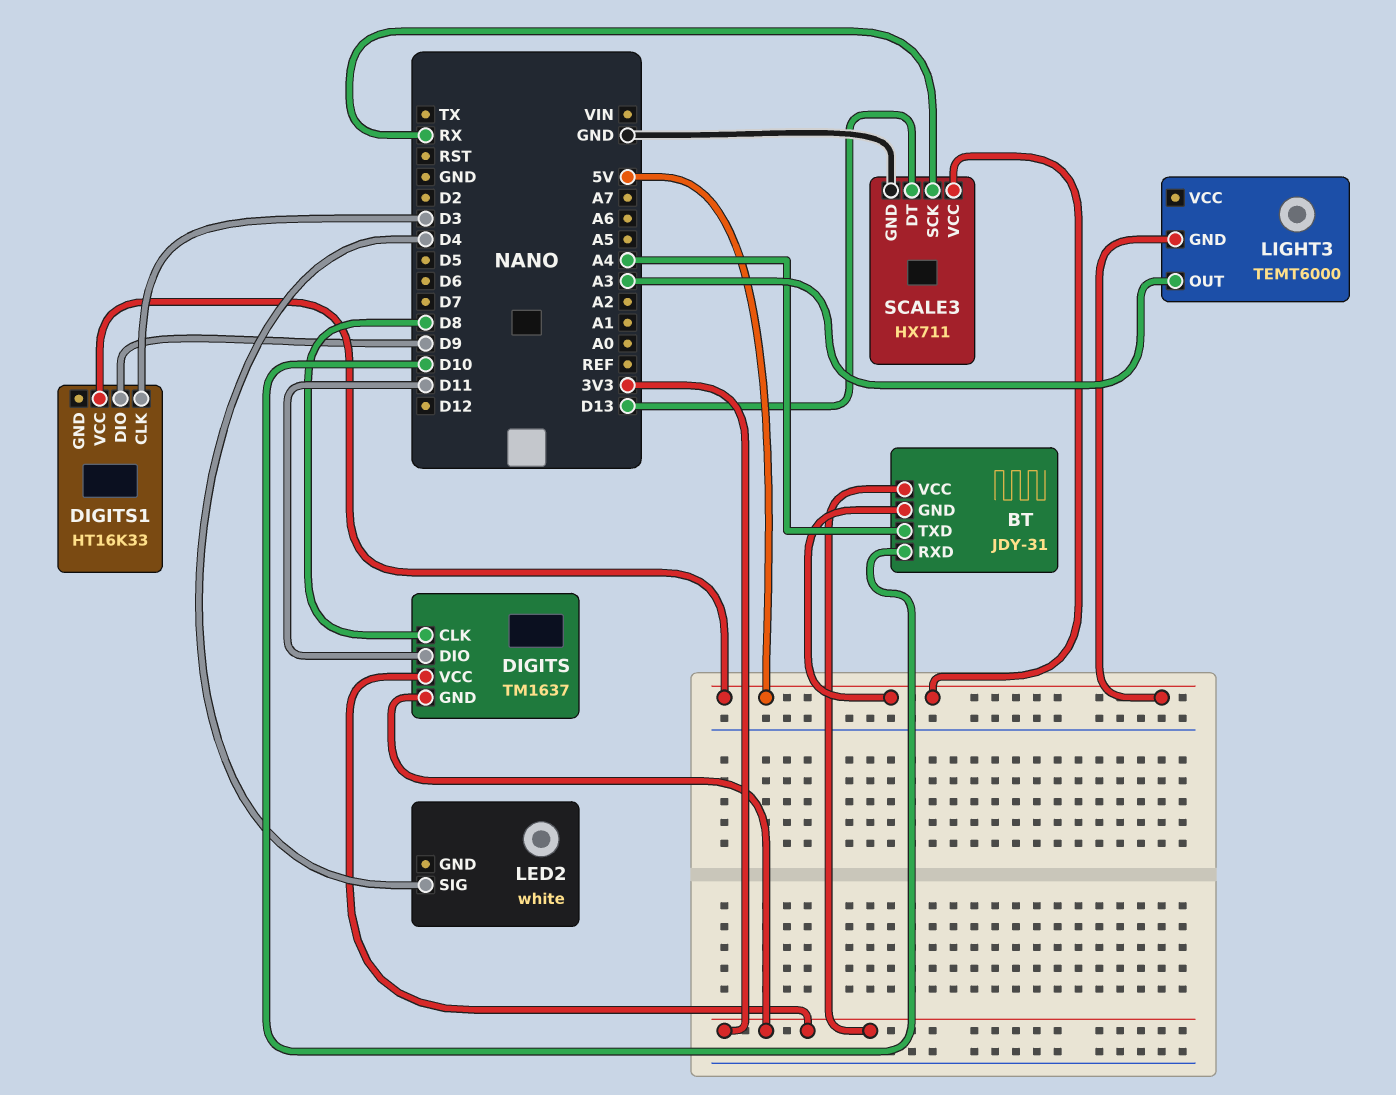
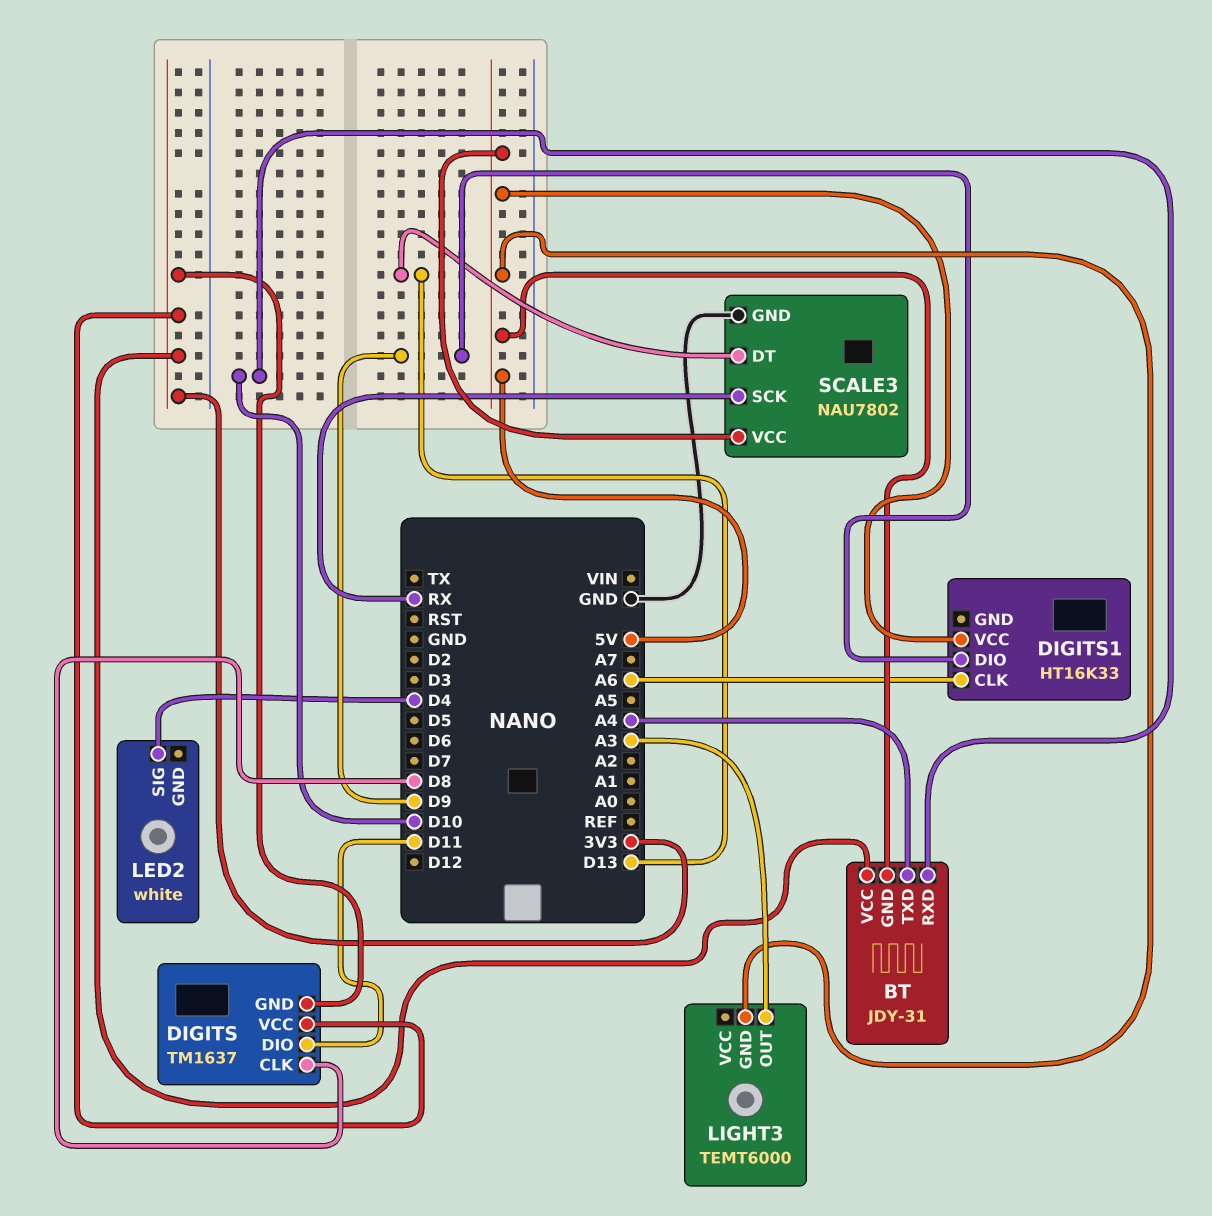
DIGITS1 pin CLK: D3 -> A6
SCALE3: HX711 -> NAU7802

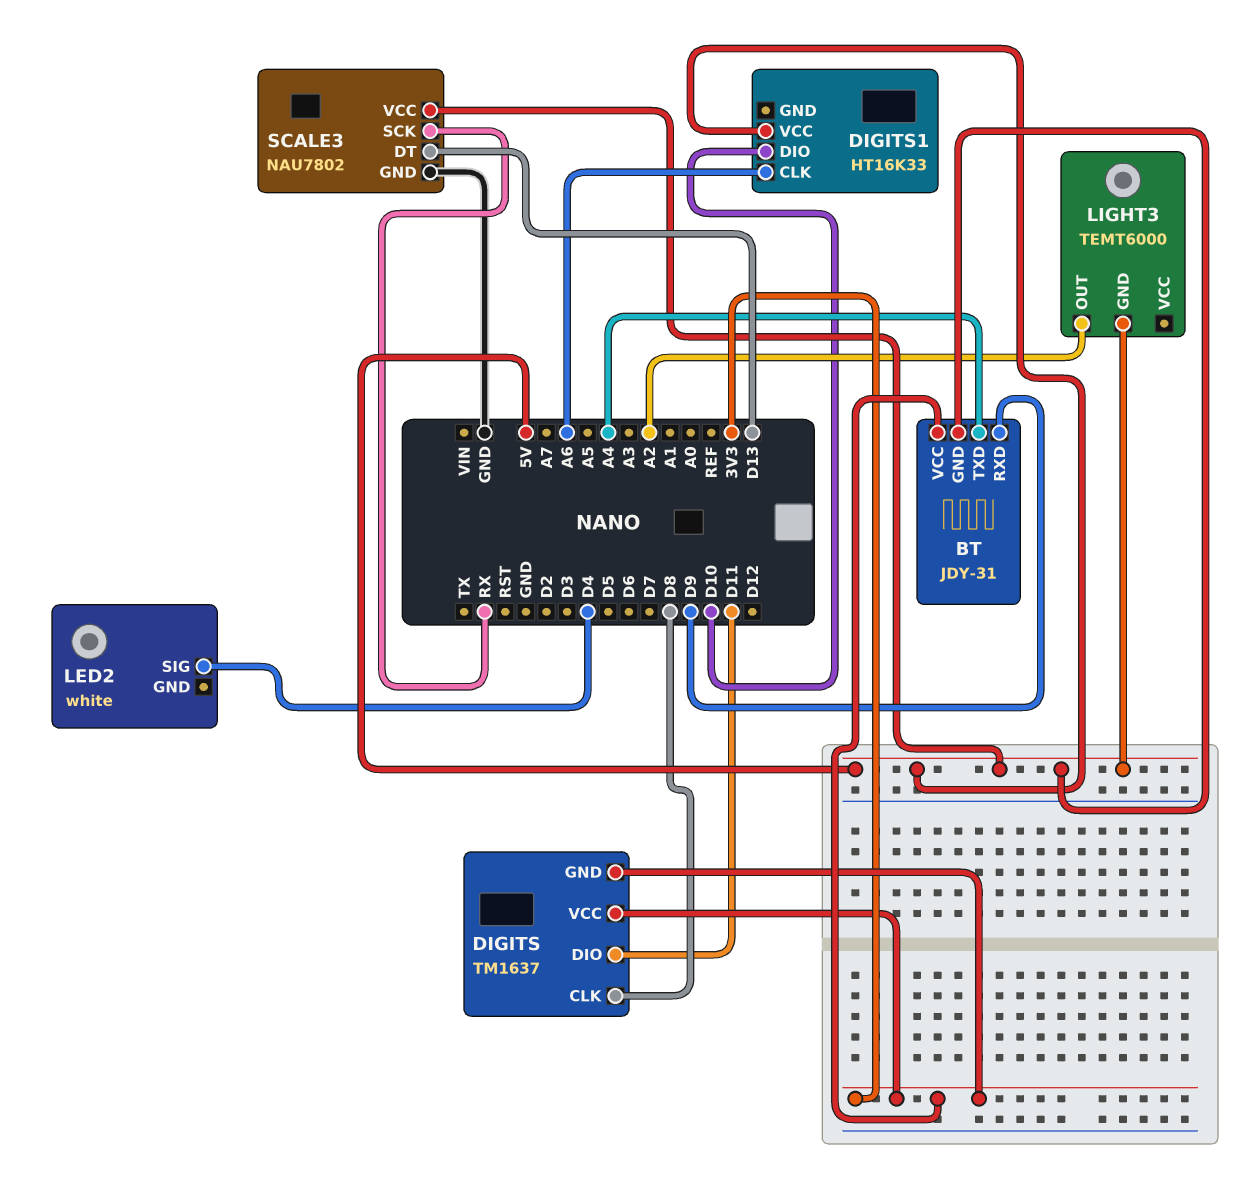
BT pin RXD: D10 -> D9
DIGITS1 pin DIO: D9 -> D10
LIGHT3 pin OUT: A3 -> A2

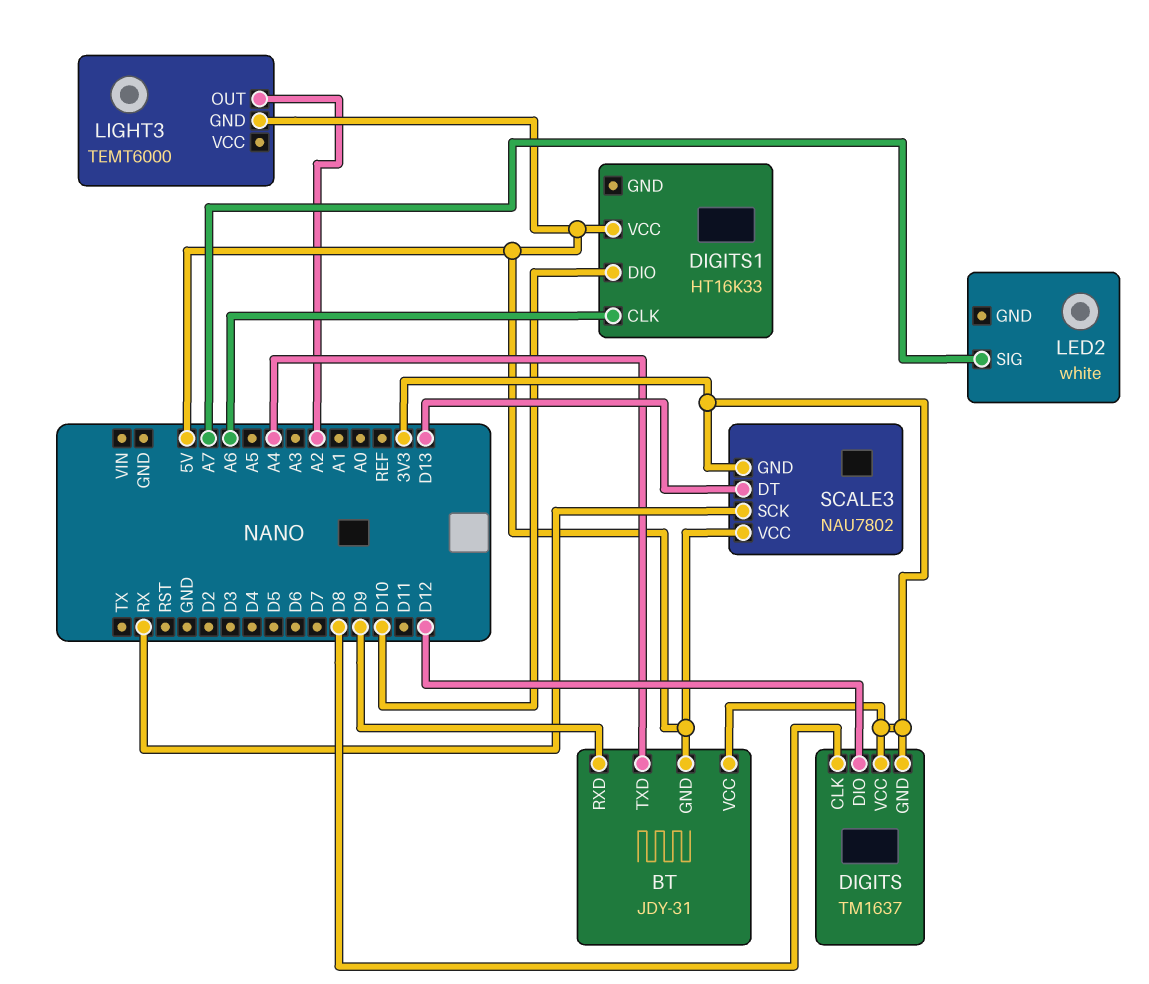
DIGITS pin DIO: D11 -> D12
LED2 pin SIG: D4 -> A7
SCALE3 pin GND: GND -> 3V3

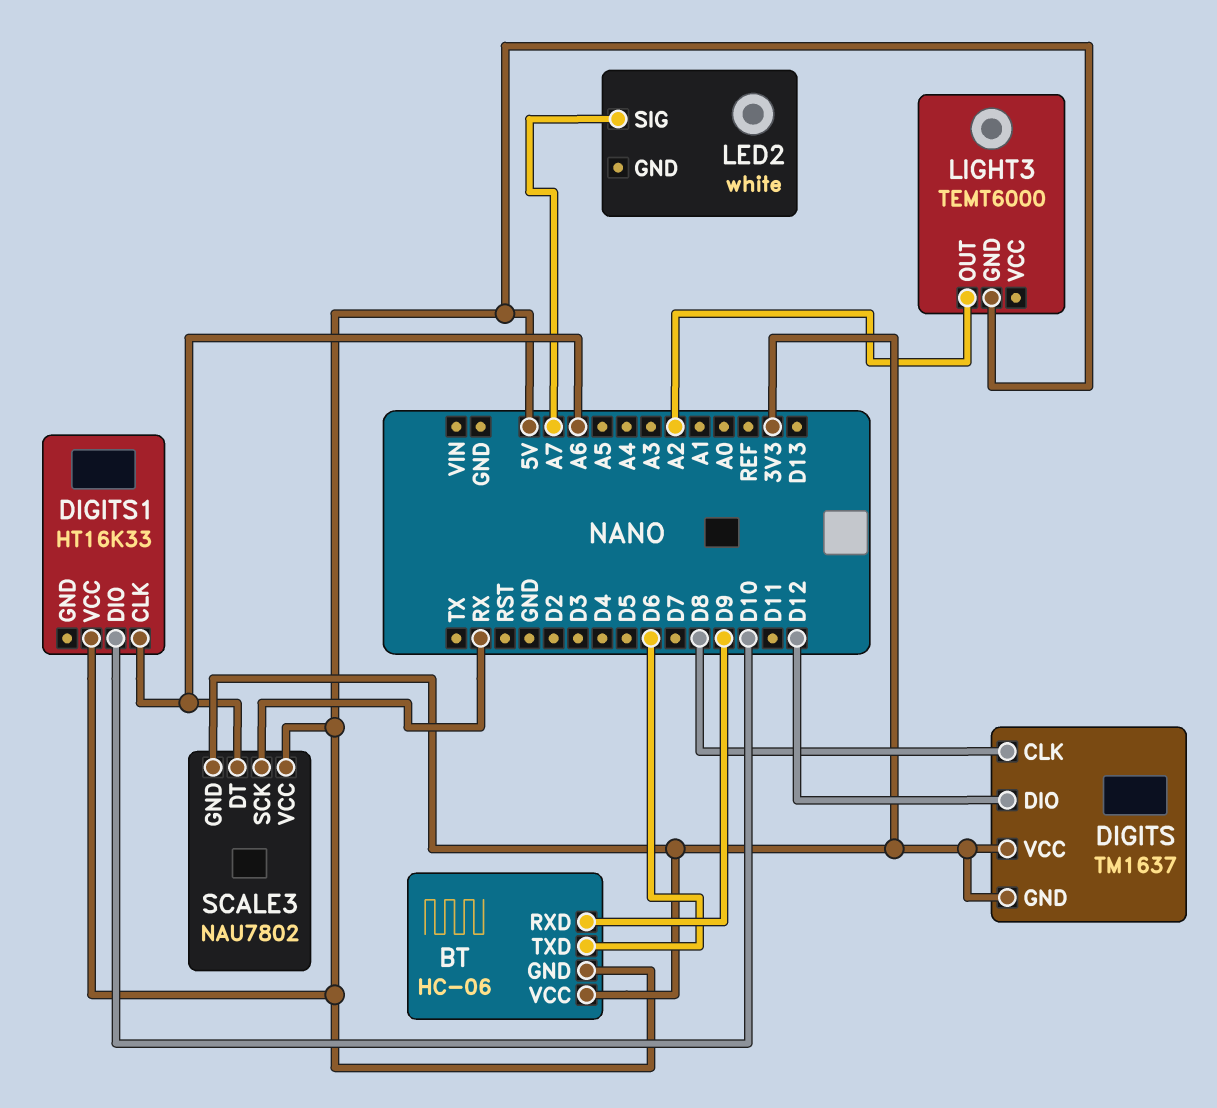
BT: JDY-31 -> HC-06
BT pin TXD: A4 -> D6
SCALE3 pin DT: D13 -> A6

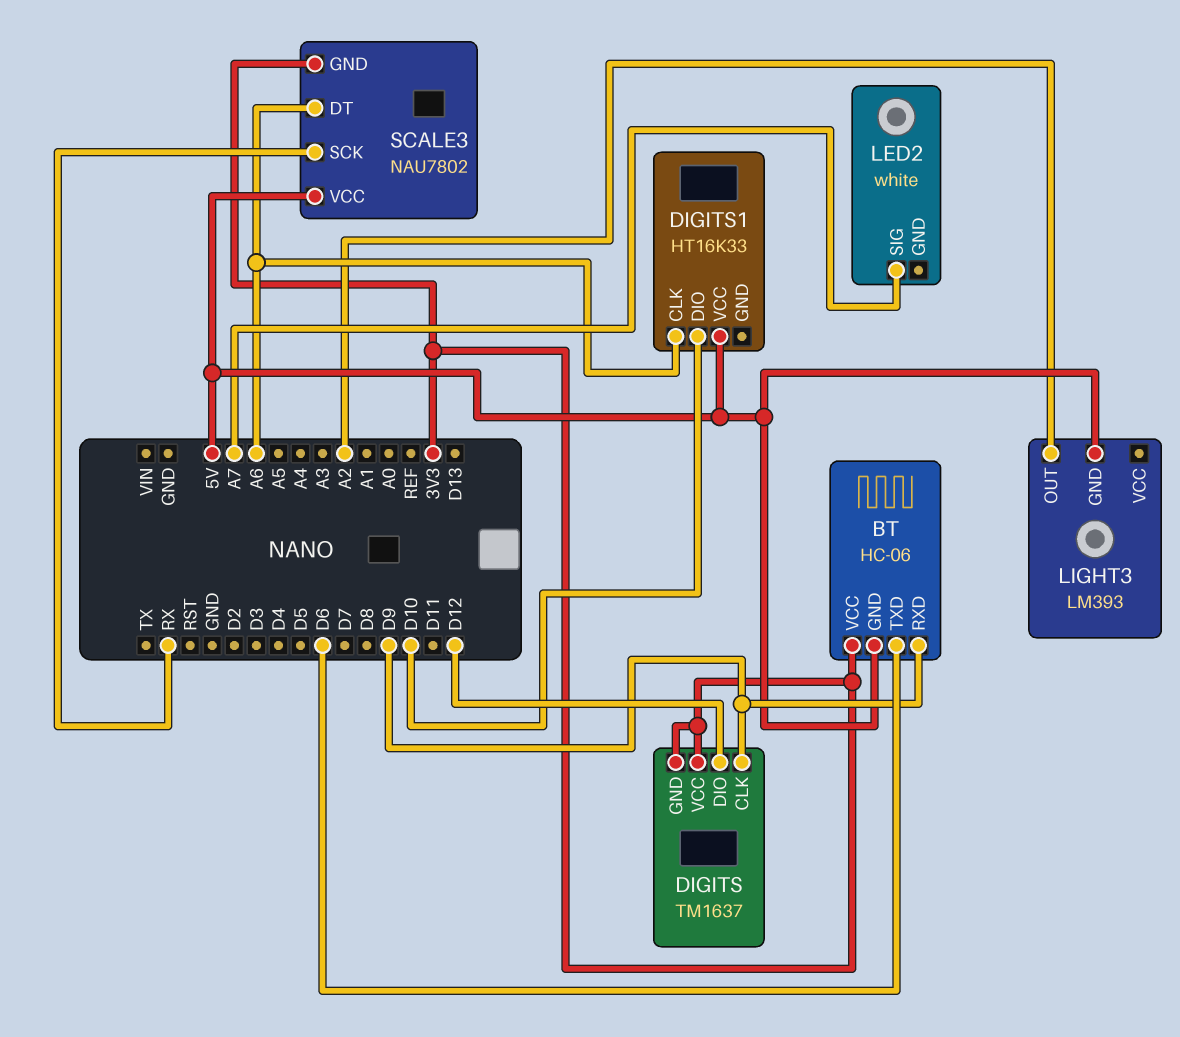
DIGITS pin CLK: D8 -> D9
LIGHT3: TEMT6000 -> LM393

